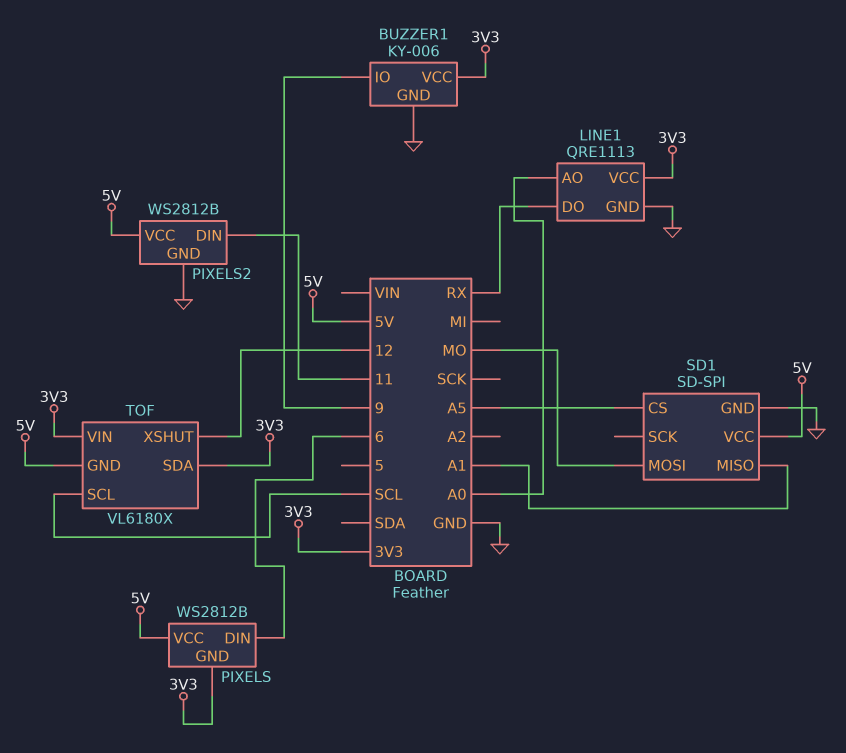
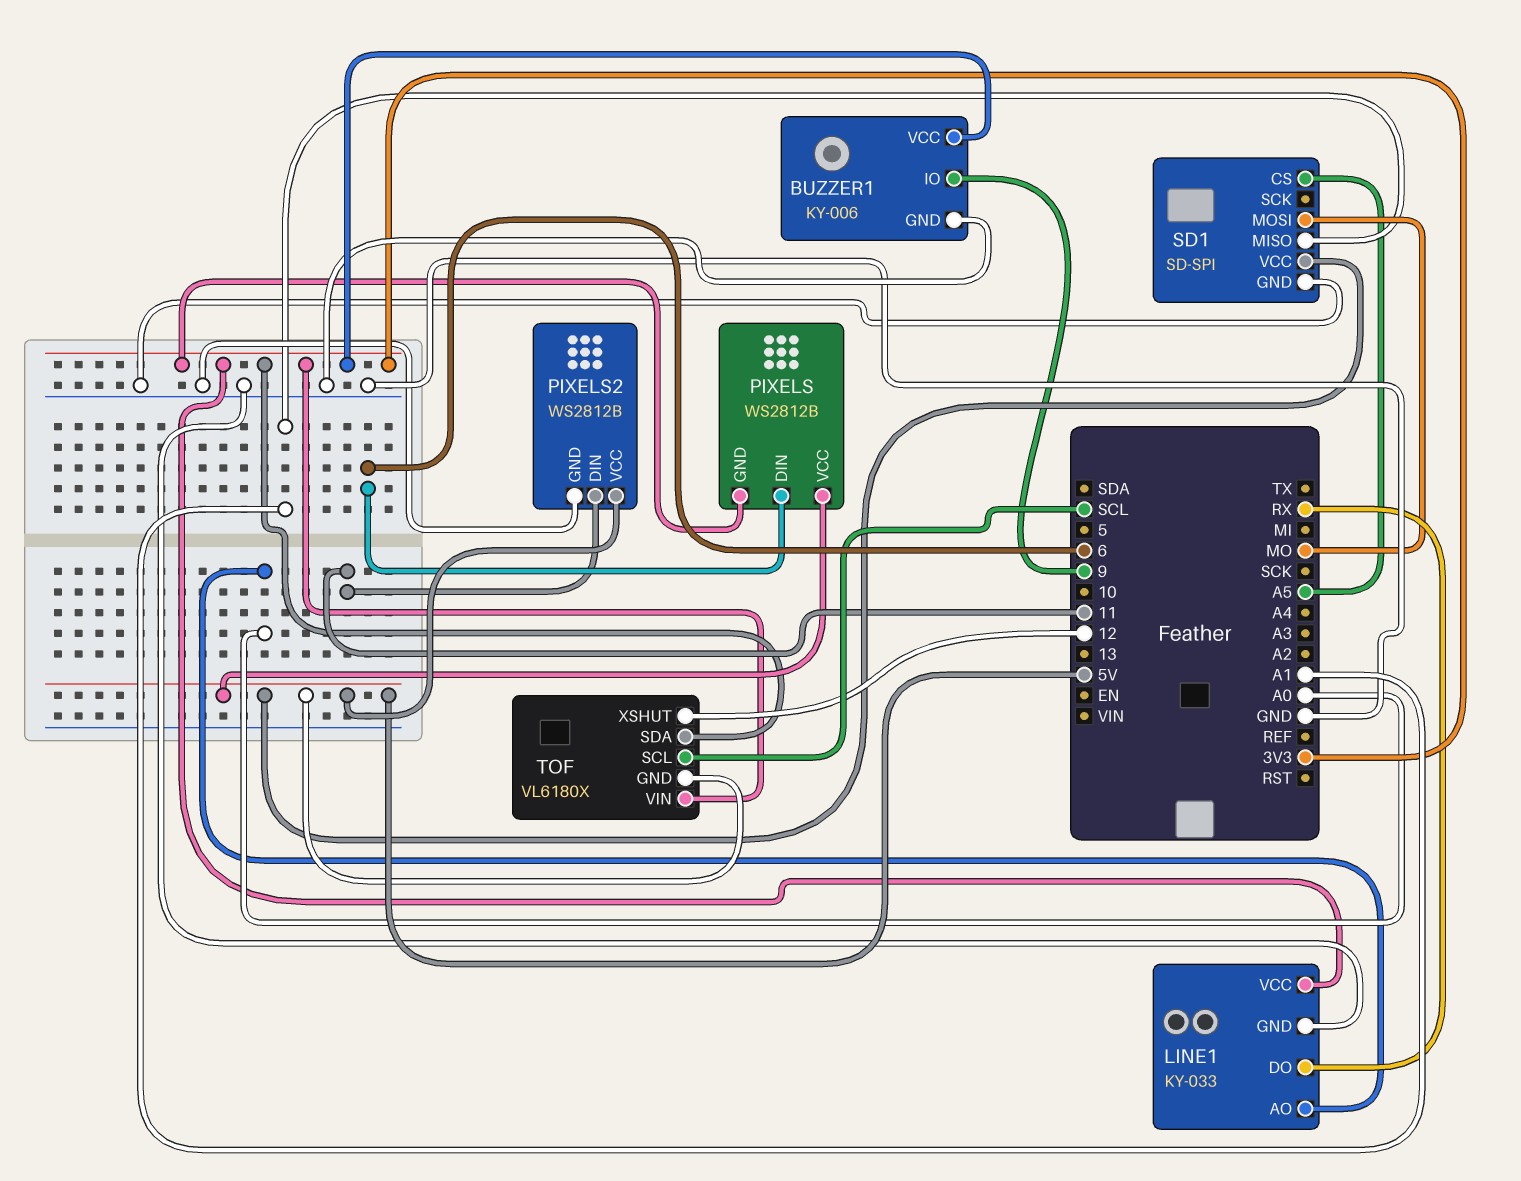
LINE1: QRE1113 -> KY-033

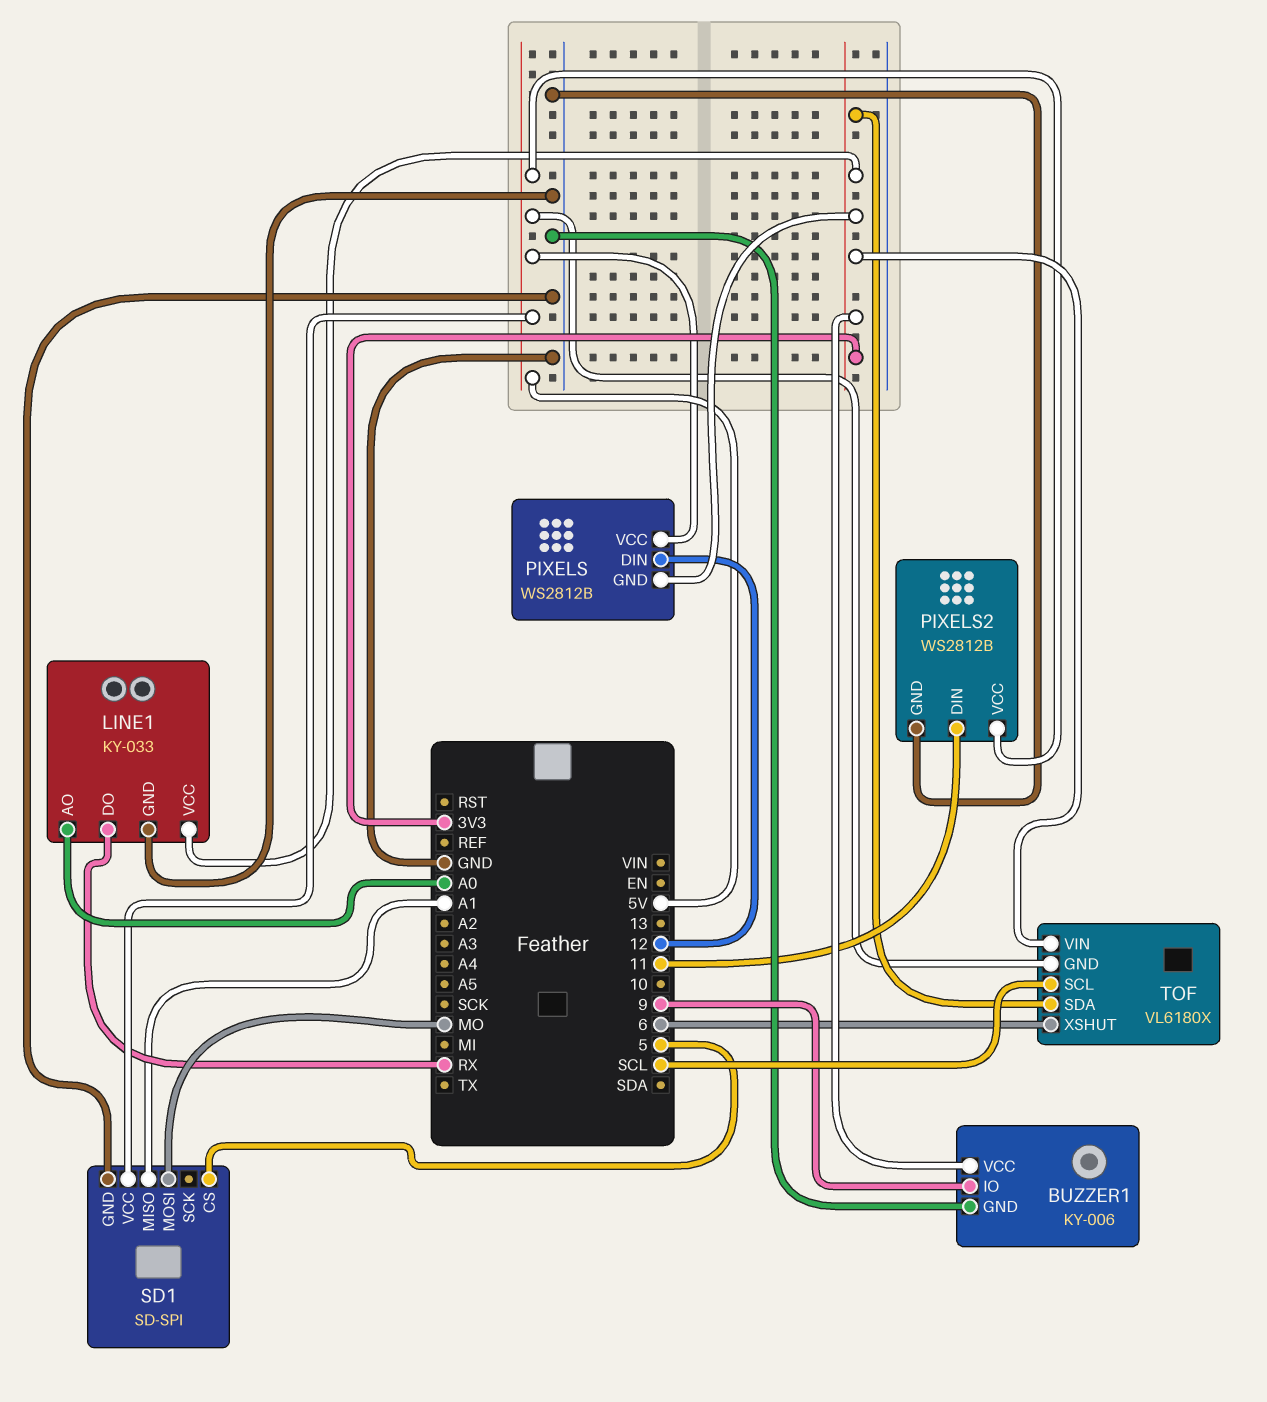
PIXELS pin DIN: 6 -> 12
SD1 pin CS: A5 -> 5
TOF pin XSHUT: 12 -> 6

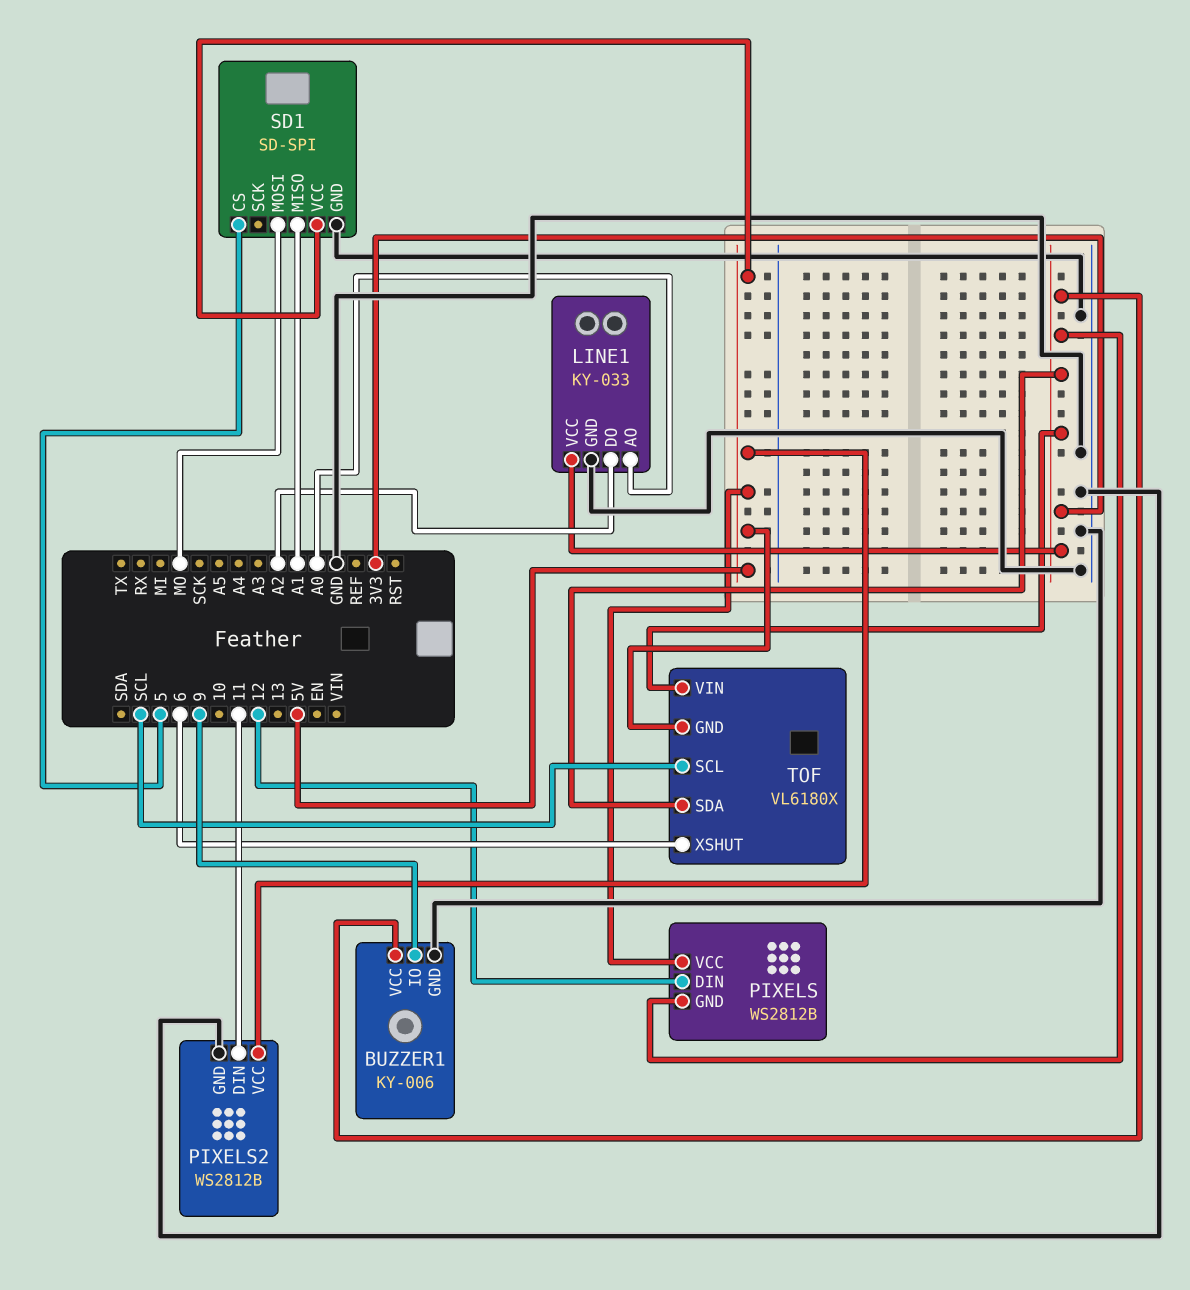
LINE1 pin DO: RX -> A2

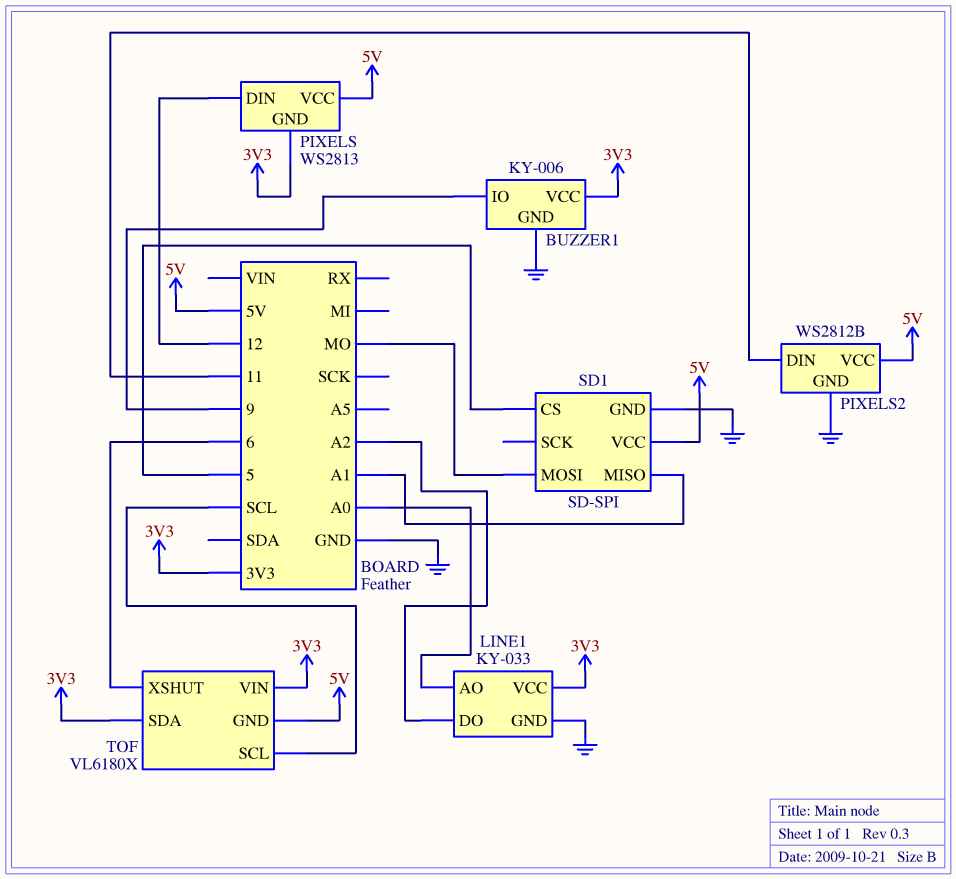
PIXELS: WS2812B -> WS2813

